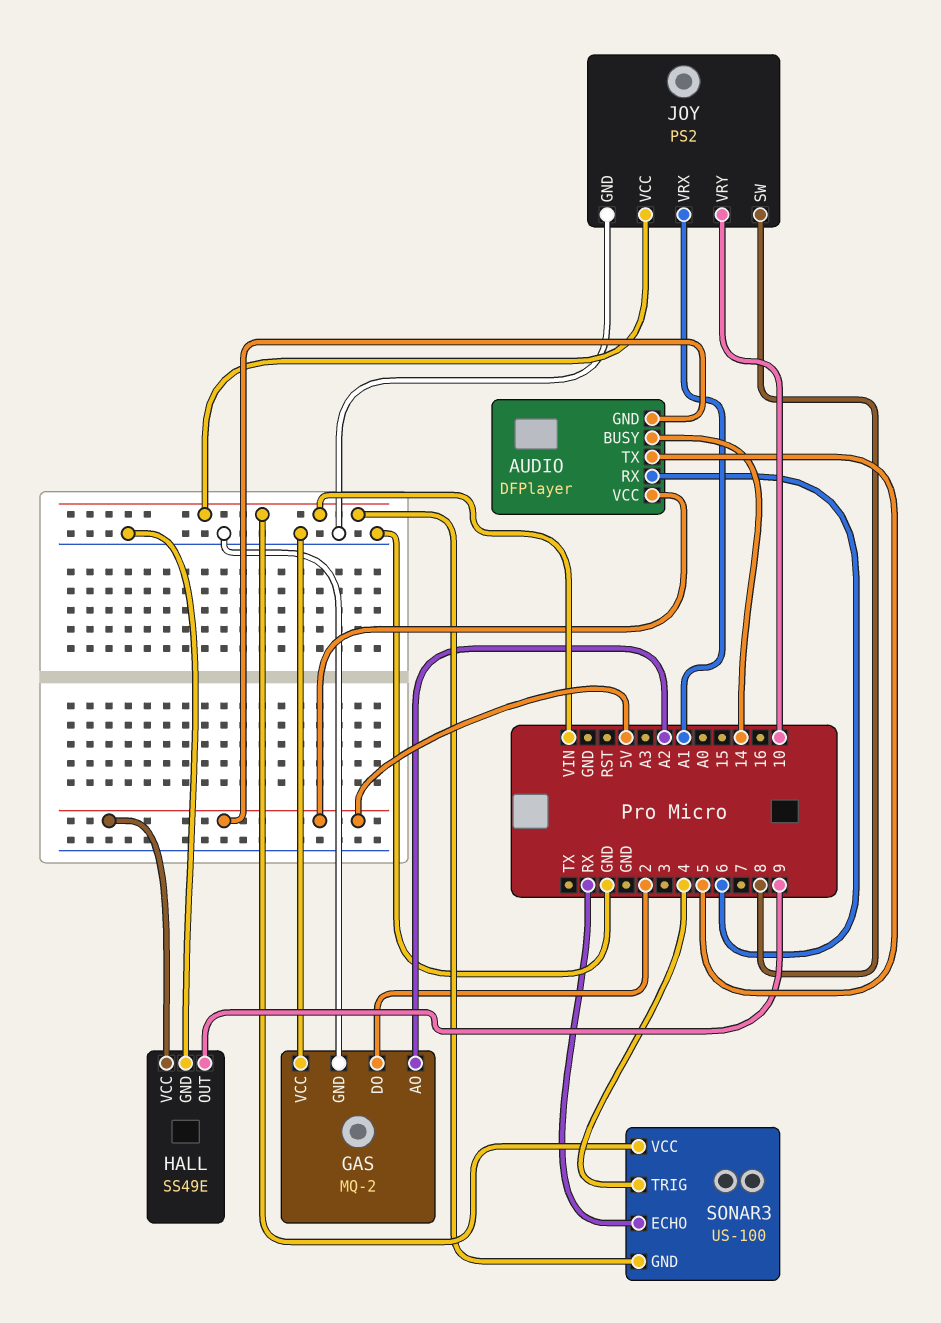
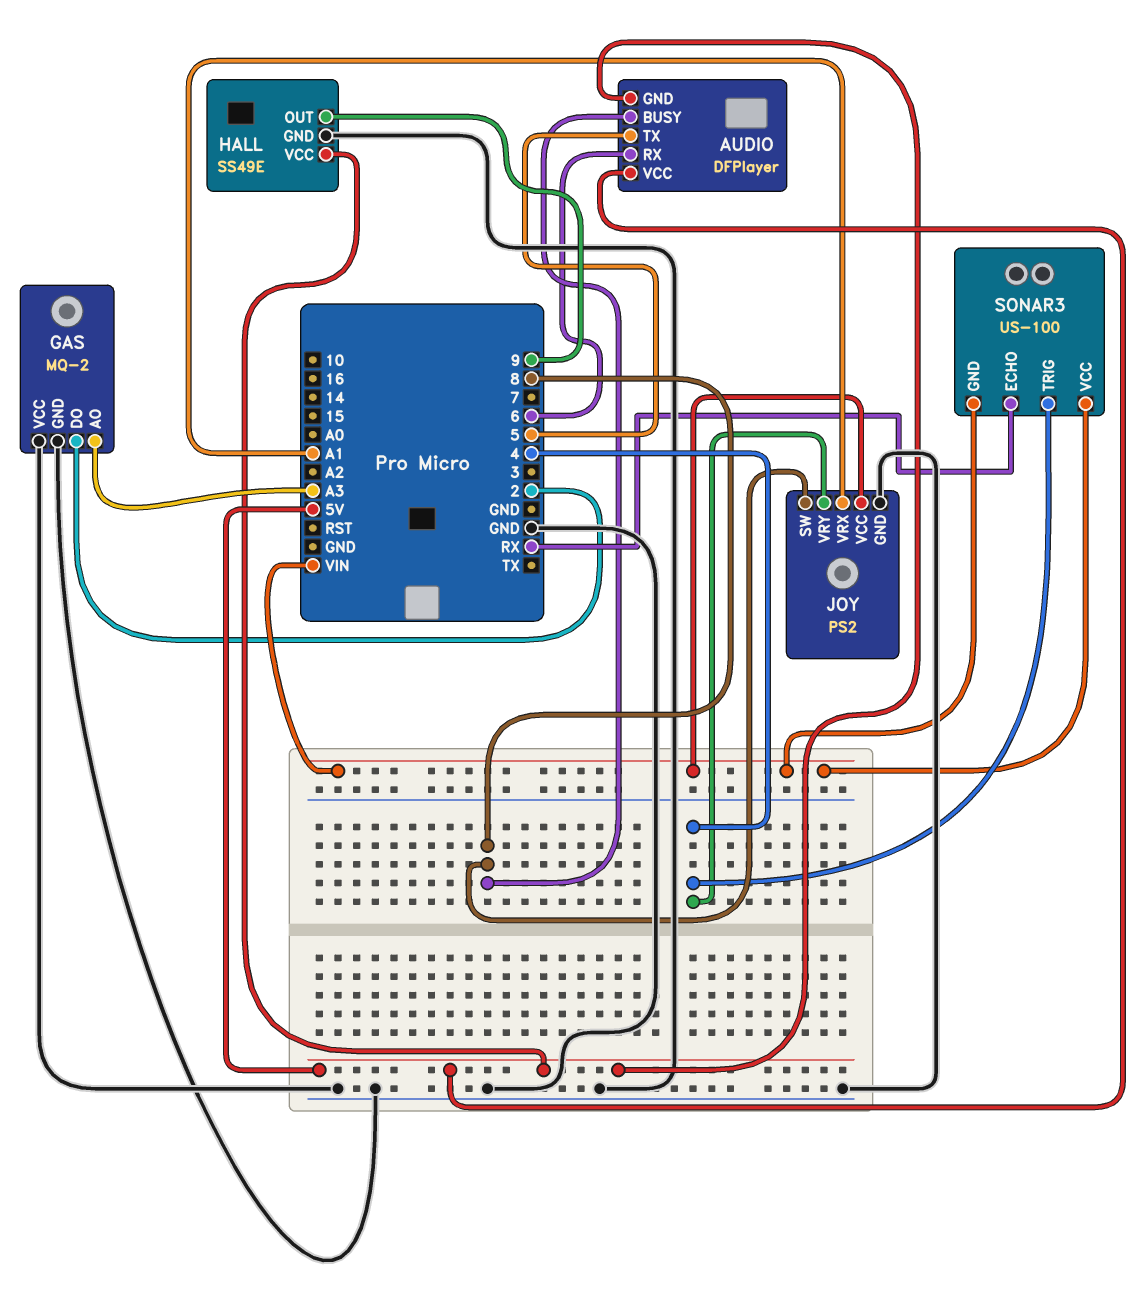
AUDIO pin BUSY: 14 -> 8
GAS pin AO: A2 -> A3
JOY pin VRY: 10 -> 4

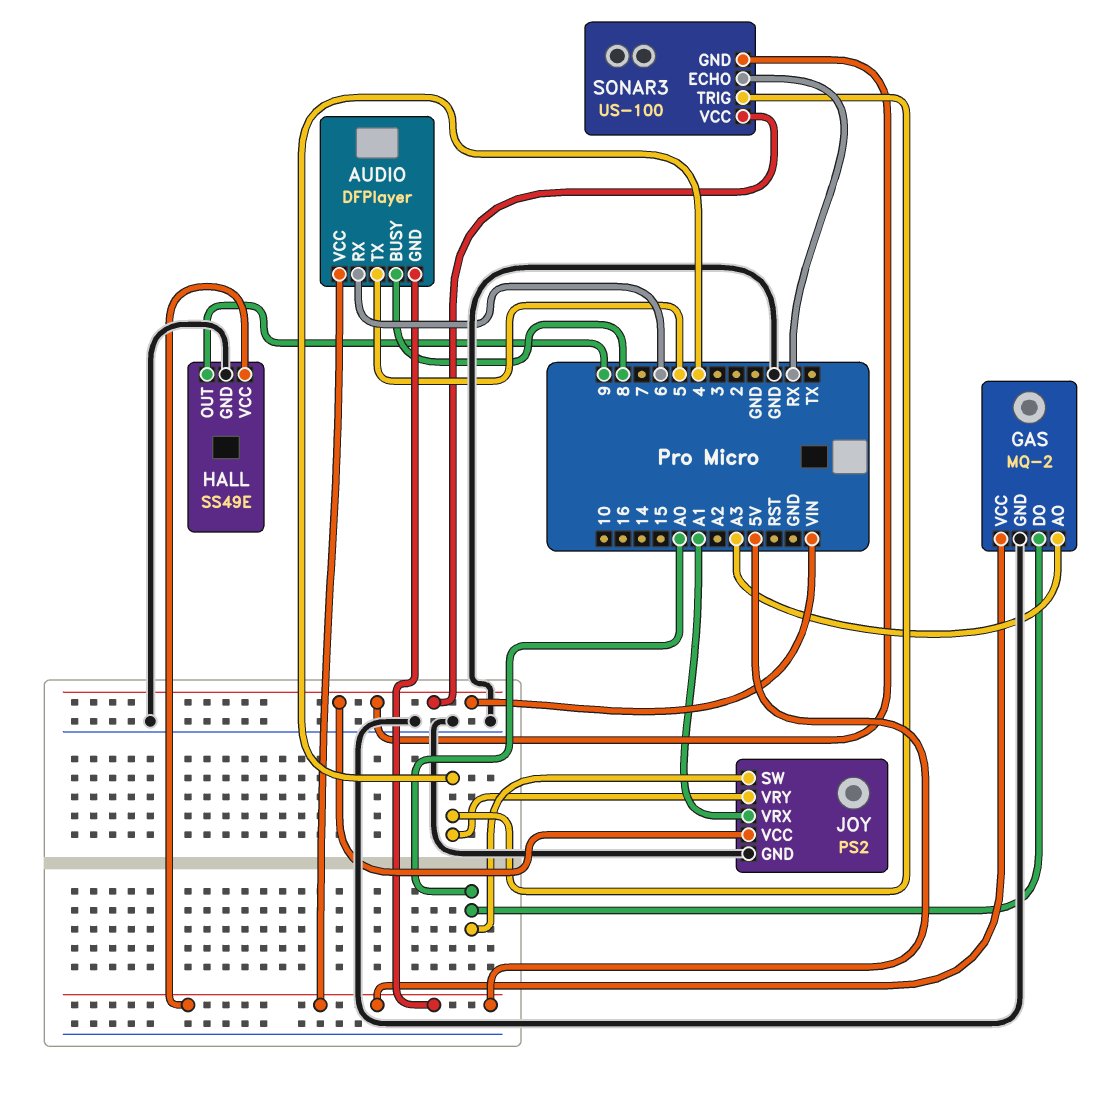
GAS pin DO: 2 -> A0
GAS pin VCC: GND -> 5V
JOY pin SW: 8 -> A0

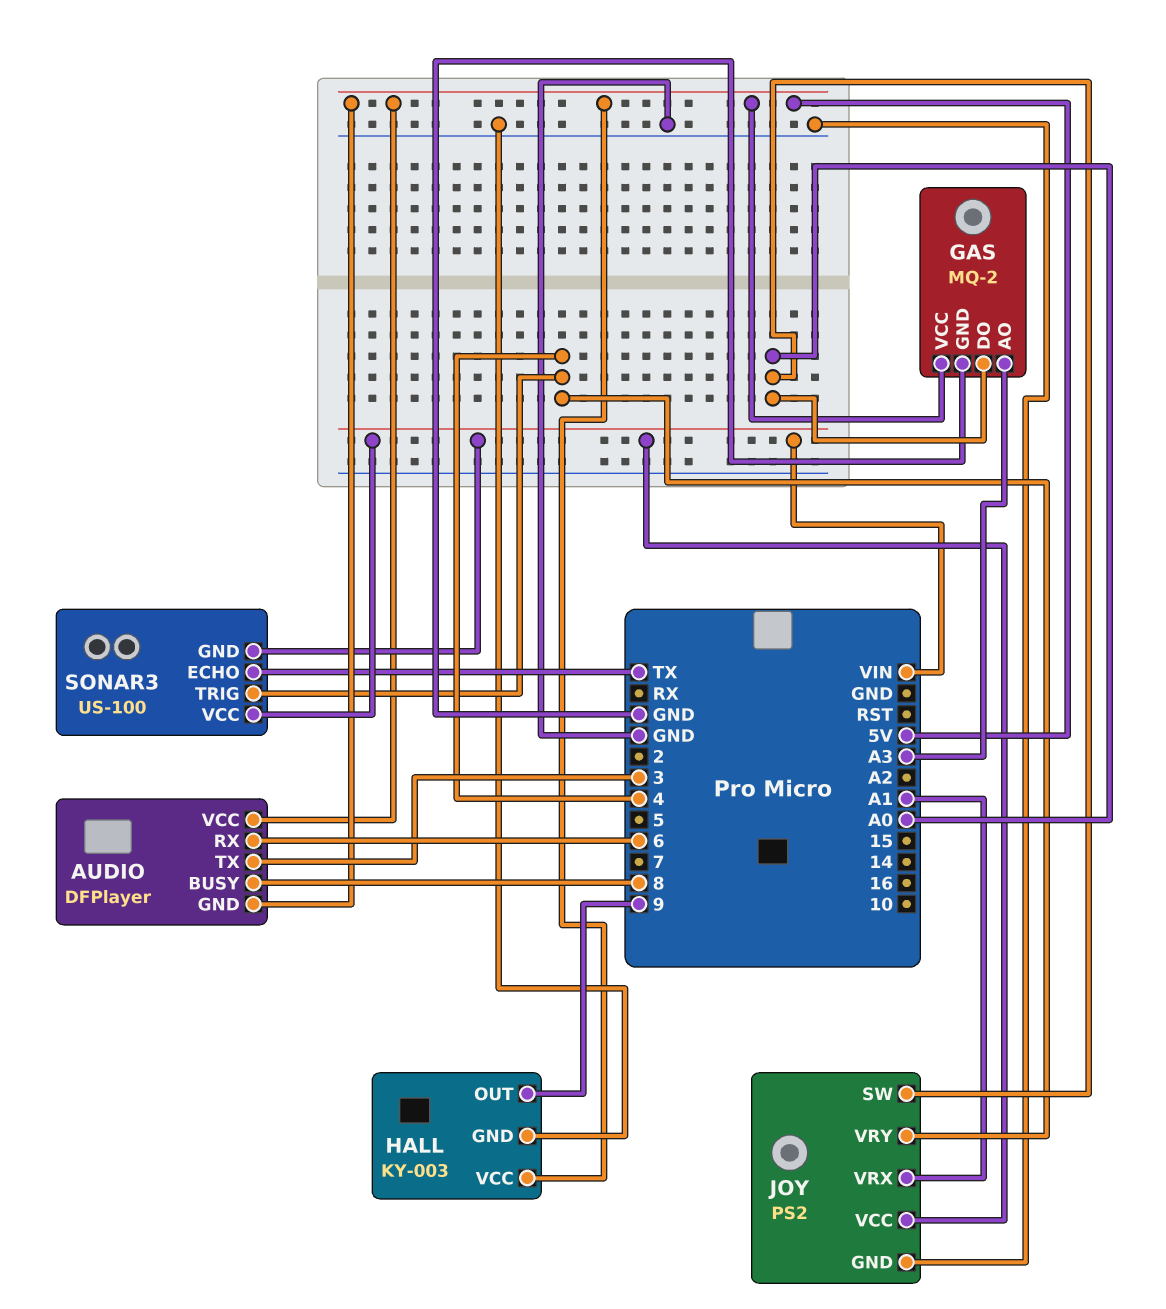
AUDIO pin TX: 5 -> 3
HALL: SS49E -> KY-003
SONAR3 pin ECHO: RX -> TX

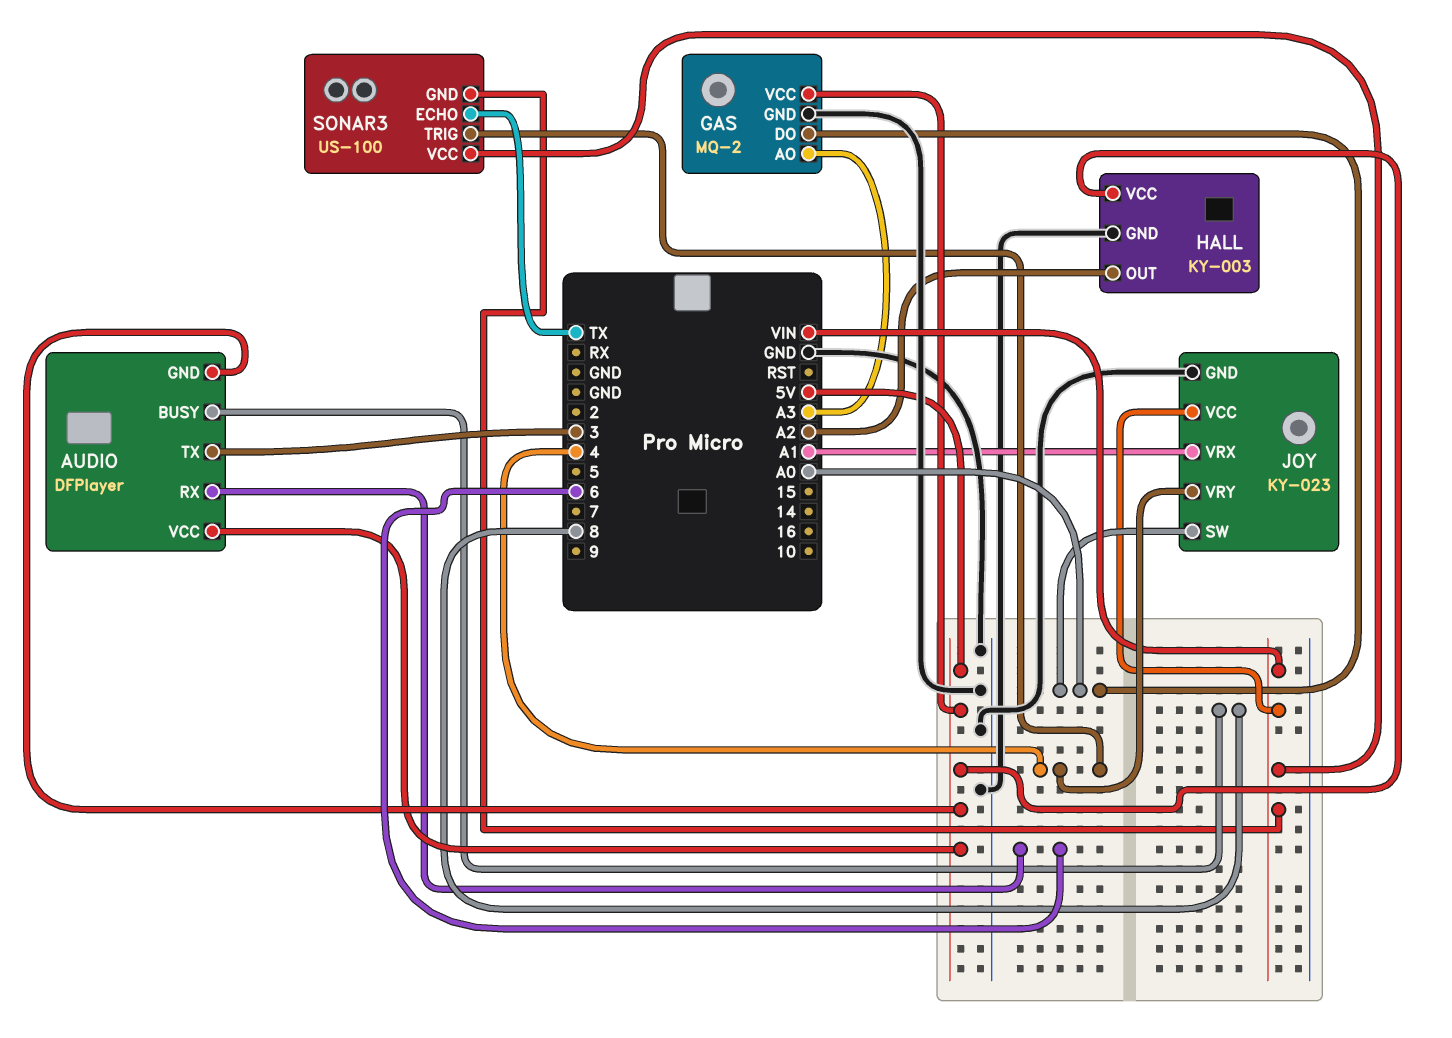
HALL pin OUT: 9 -> A2
JOY: PS2 -> KY-023

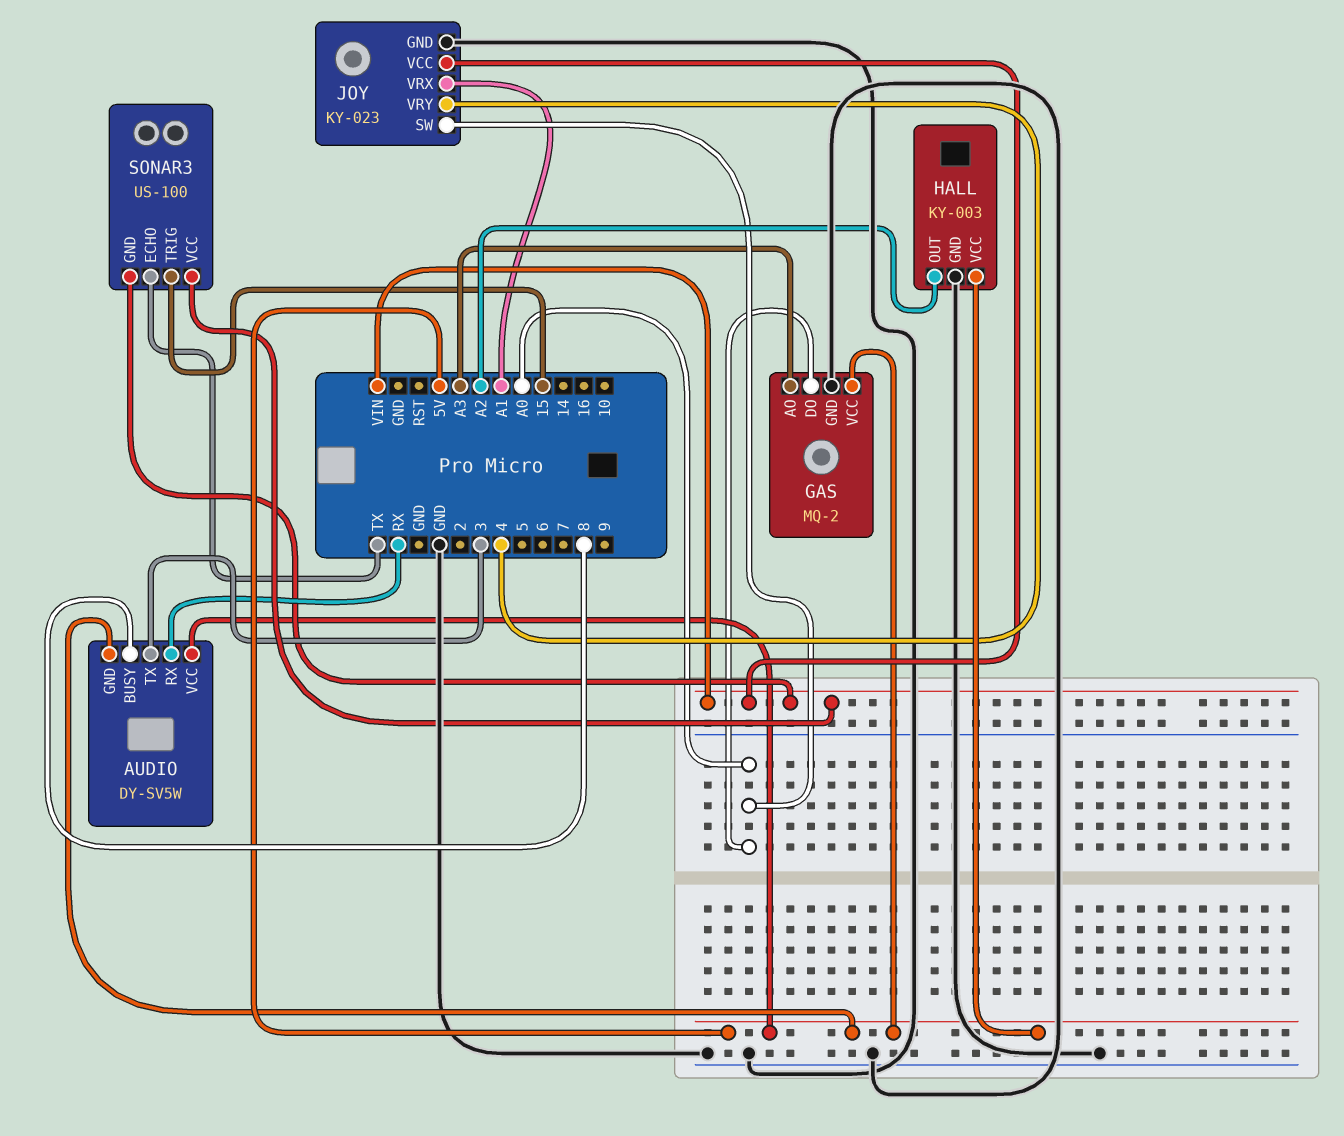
AUDIO: DFPlayer -> DY-SV5W
AUDIO pin RX: 6 -> RX
SONAR3 pin TRIG: 4 -> 15

